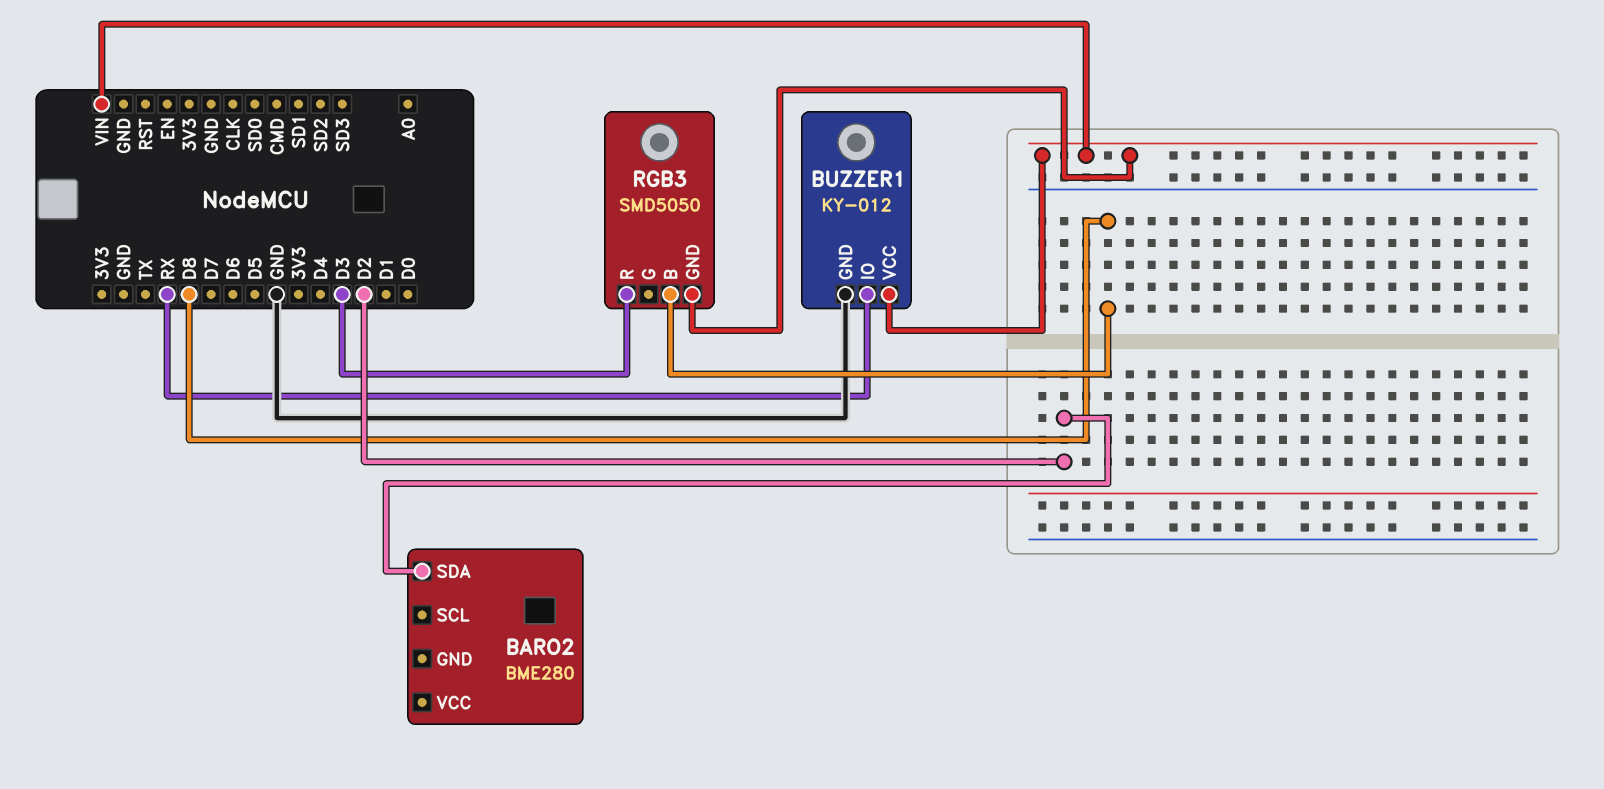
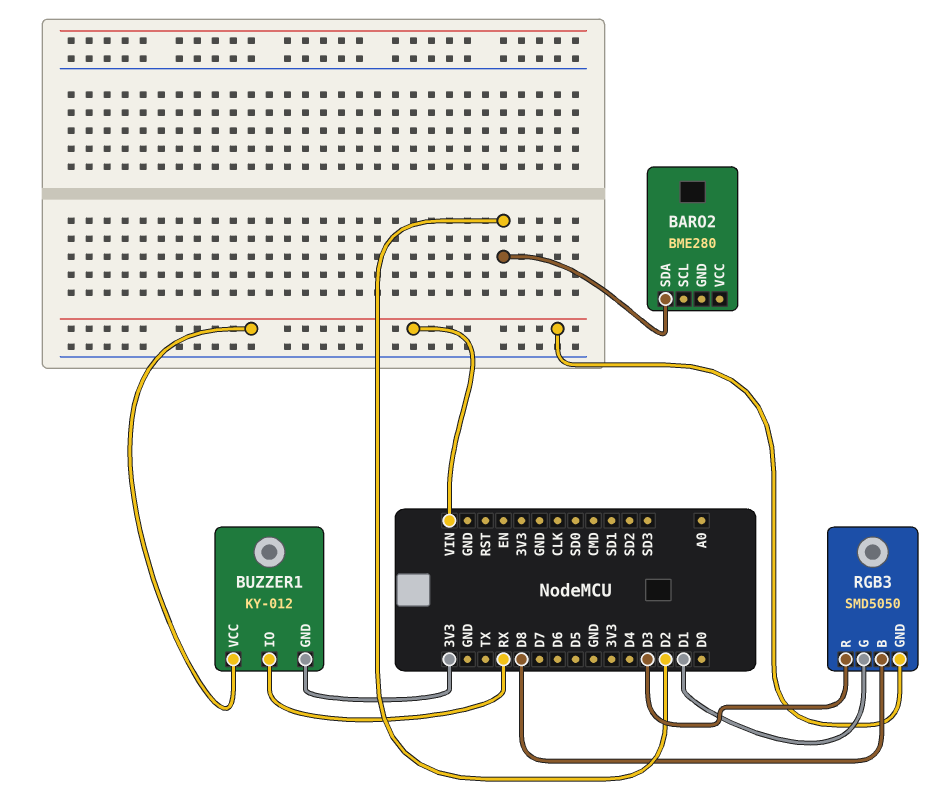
BUZZER1 pin GND: GND -> 3V3
RGB3 pin G: none -> D1

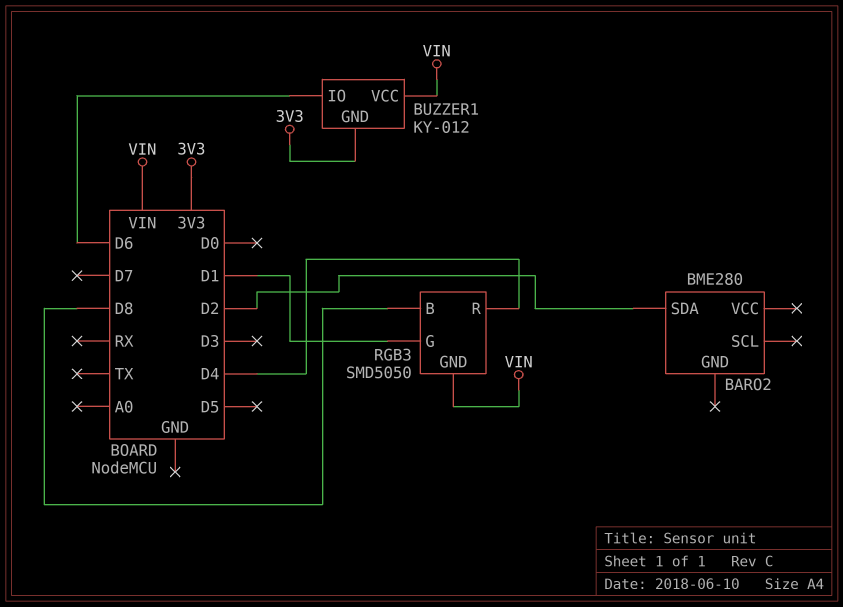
BUZZER1 pin IO: RX -> D6
RGB3 pin R: D3 -> D4

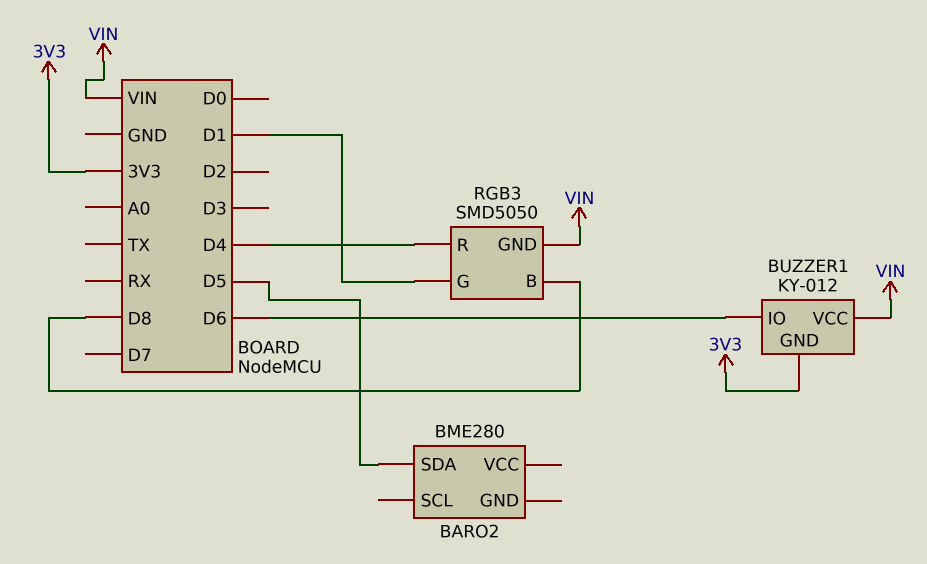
BARO2 pin SDA: D2 -> D5

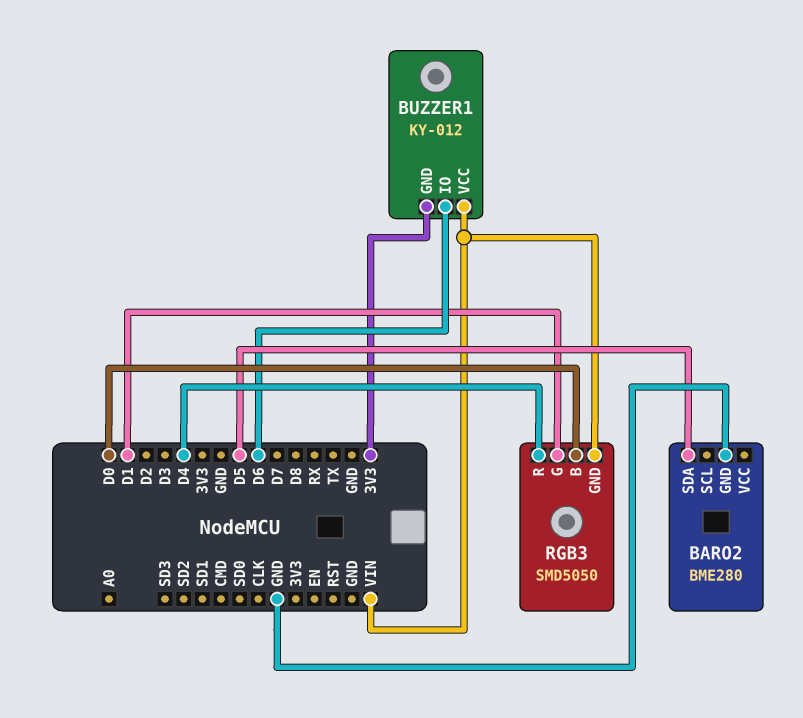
BARO2 pin GND: none -> GND
RGB3 pin B: D8 -> D0

